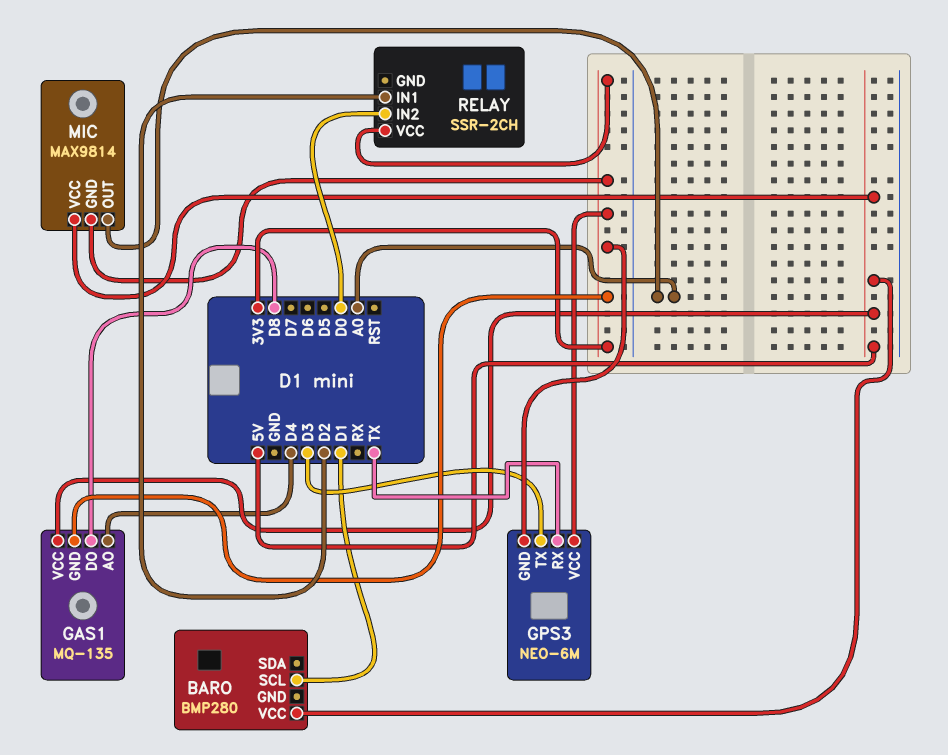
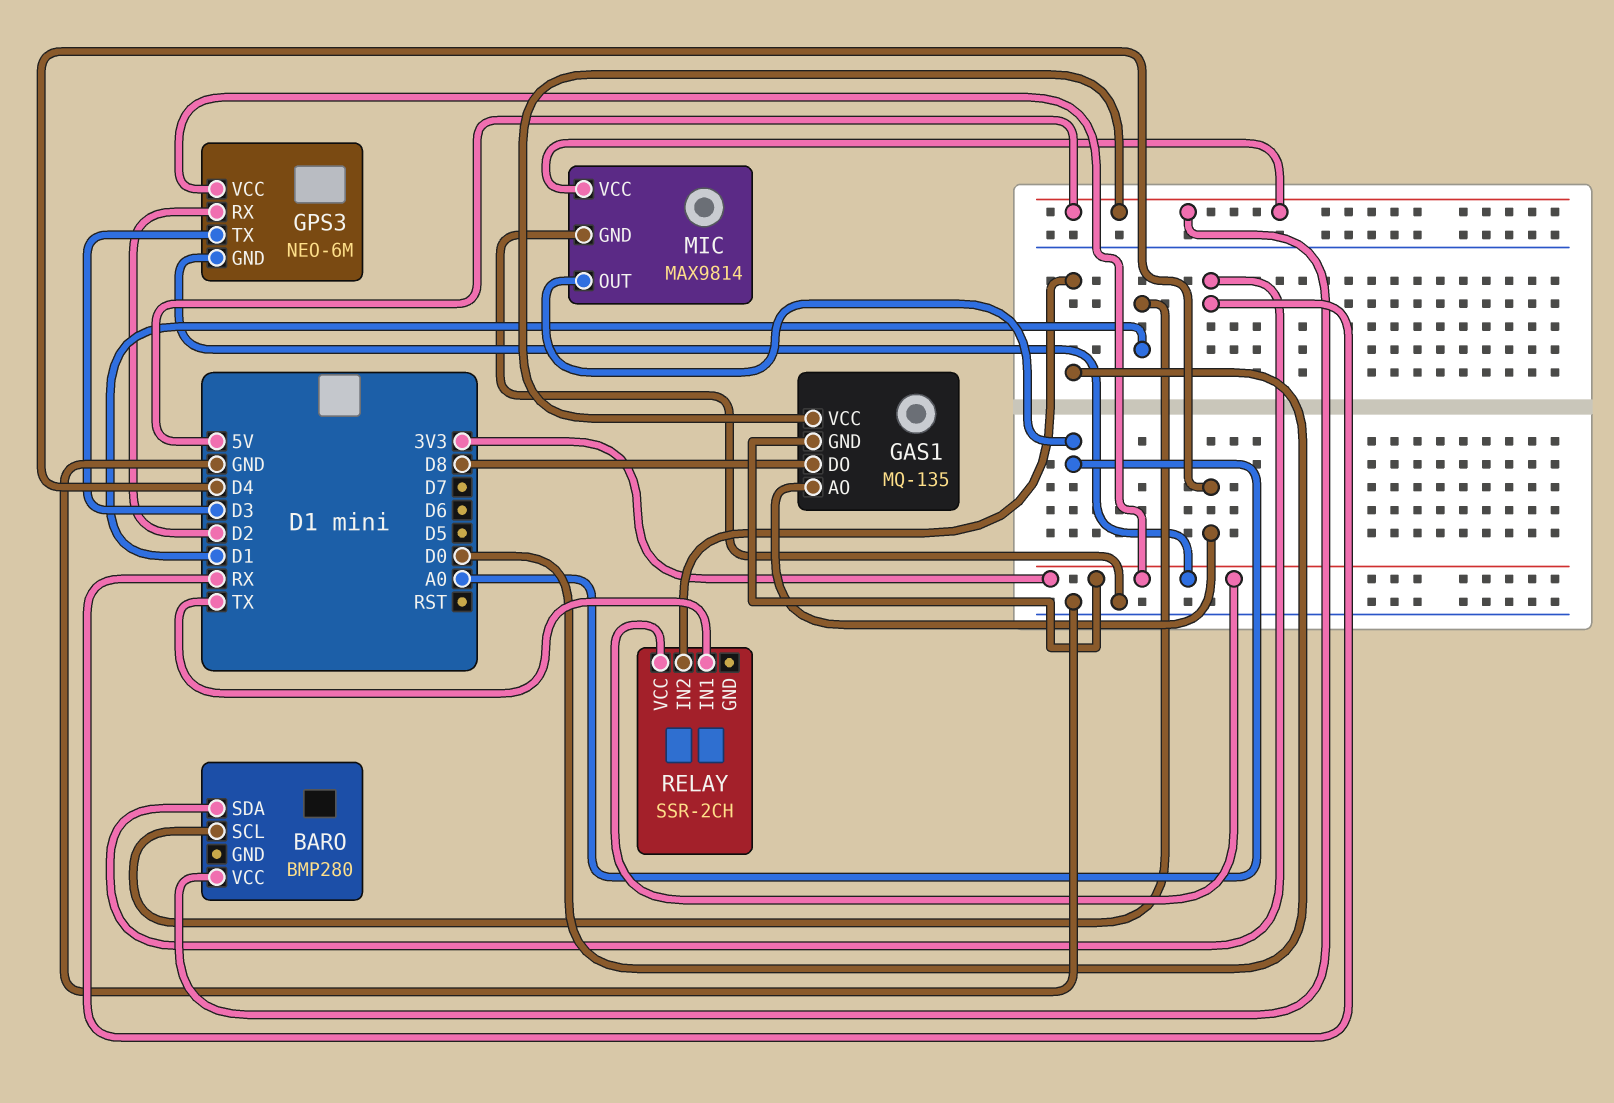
BARO pin SDA: none -> RX
GPS3 pin RX: TX -> D2
MIC pin GND: 3V3 -> GND
RELAY pin IN1: D2 -> TX

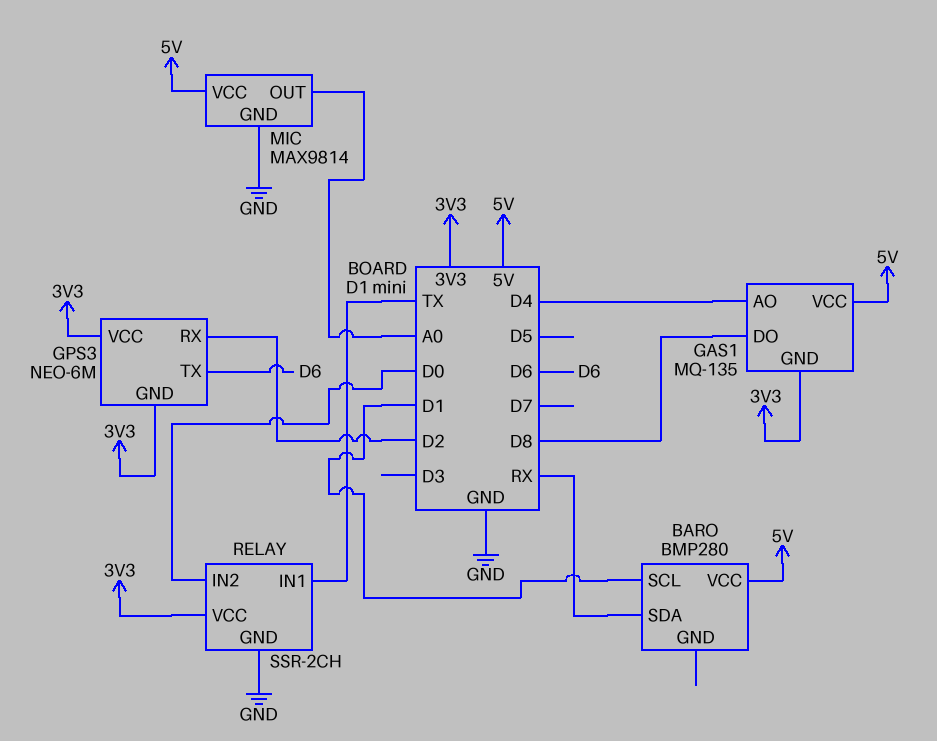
GPS3 pin TX: D3 -> D6
RELAY pin GND: none -> GND

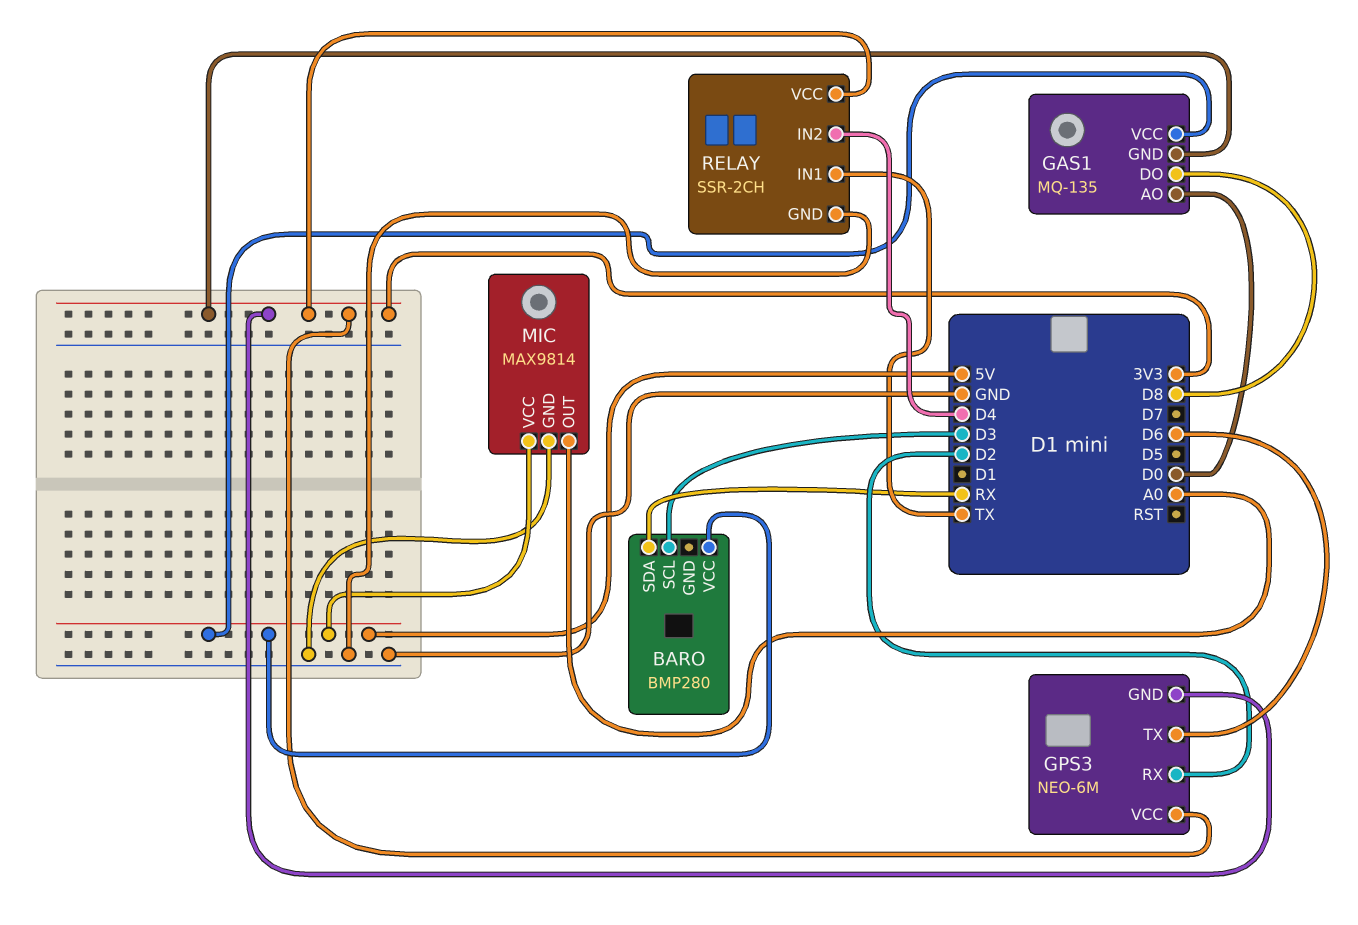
BARO pin SCL: D1 -> D3
GAS1 pin AO: D4 -> D0
RELAY pin IN2: D0 -> D4

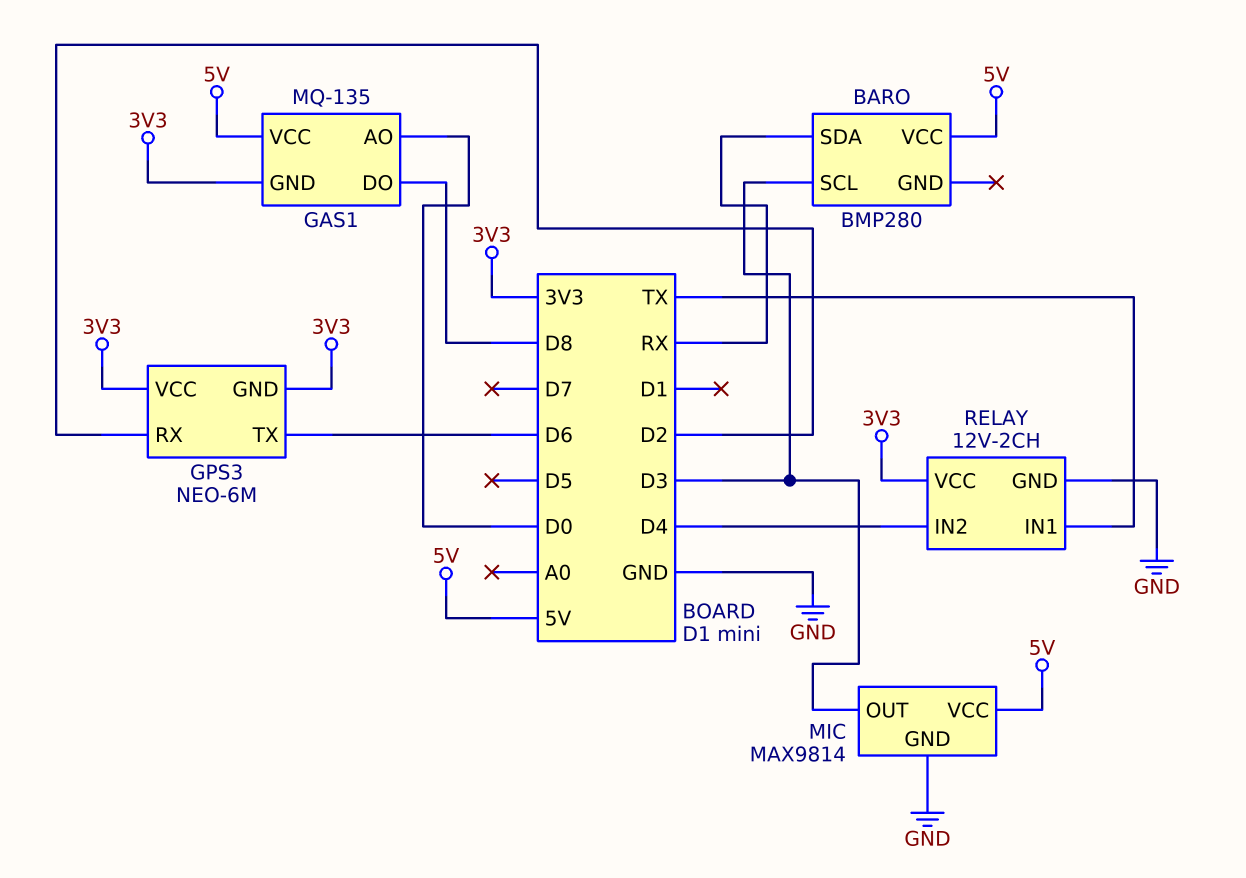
MIC pin OUT: A0 -> D3
RELAY: SSR-2CH -> 12V-2CH

